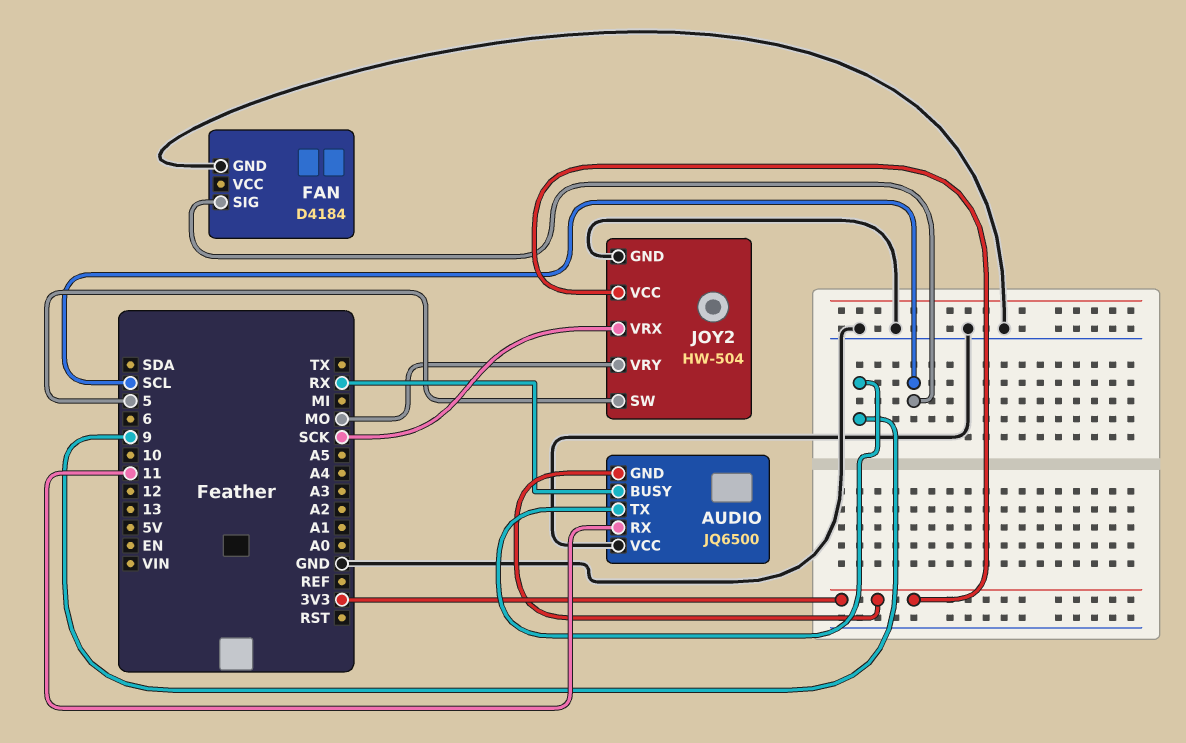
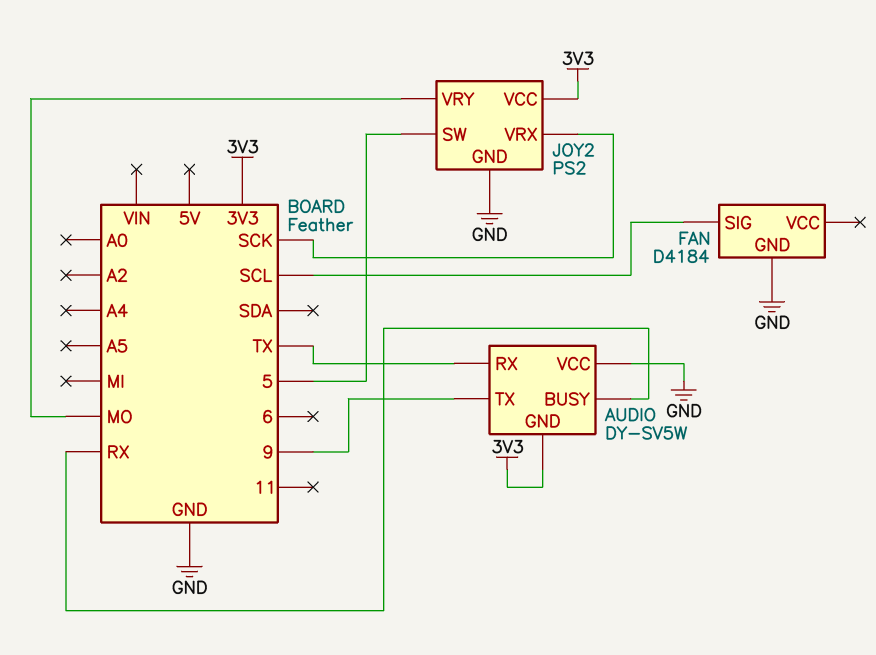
AUDIO: JQ6500 -> DY-SV5W
AUDIO pin RX: 11 -> TX
JOY2: HW-504 -> PS2

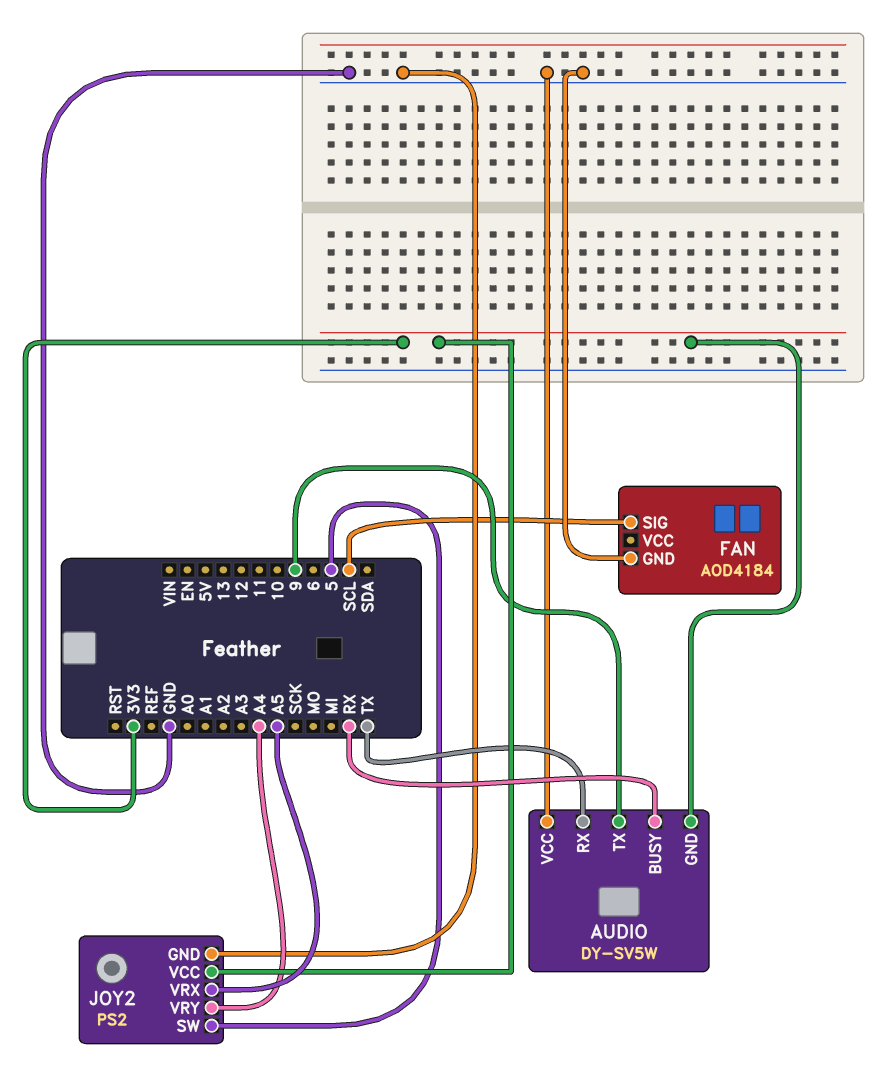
FAN: D4184 -> AOD4184
JOY2 pin VRX: SCK -> A5
JOY2 pin VRY: MO -> A4

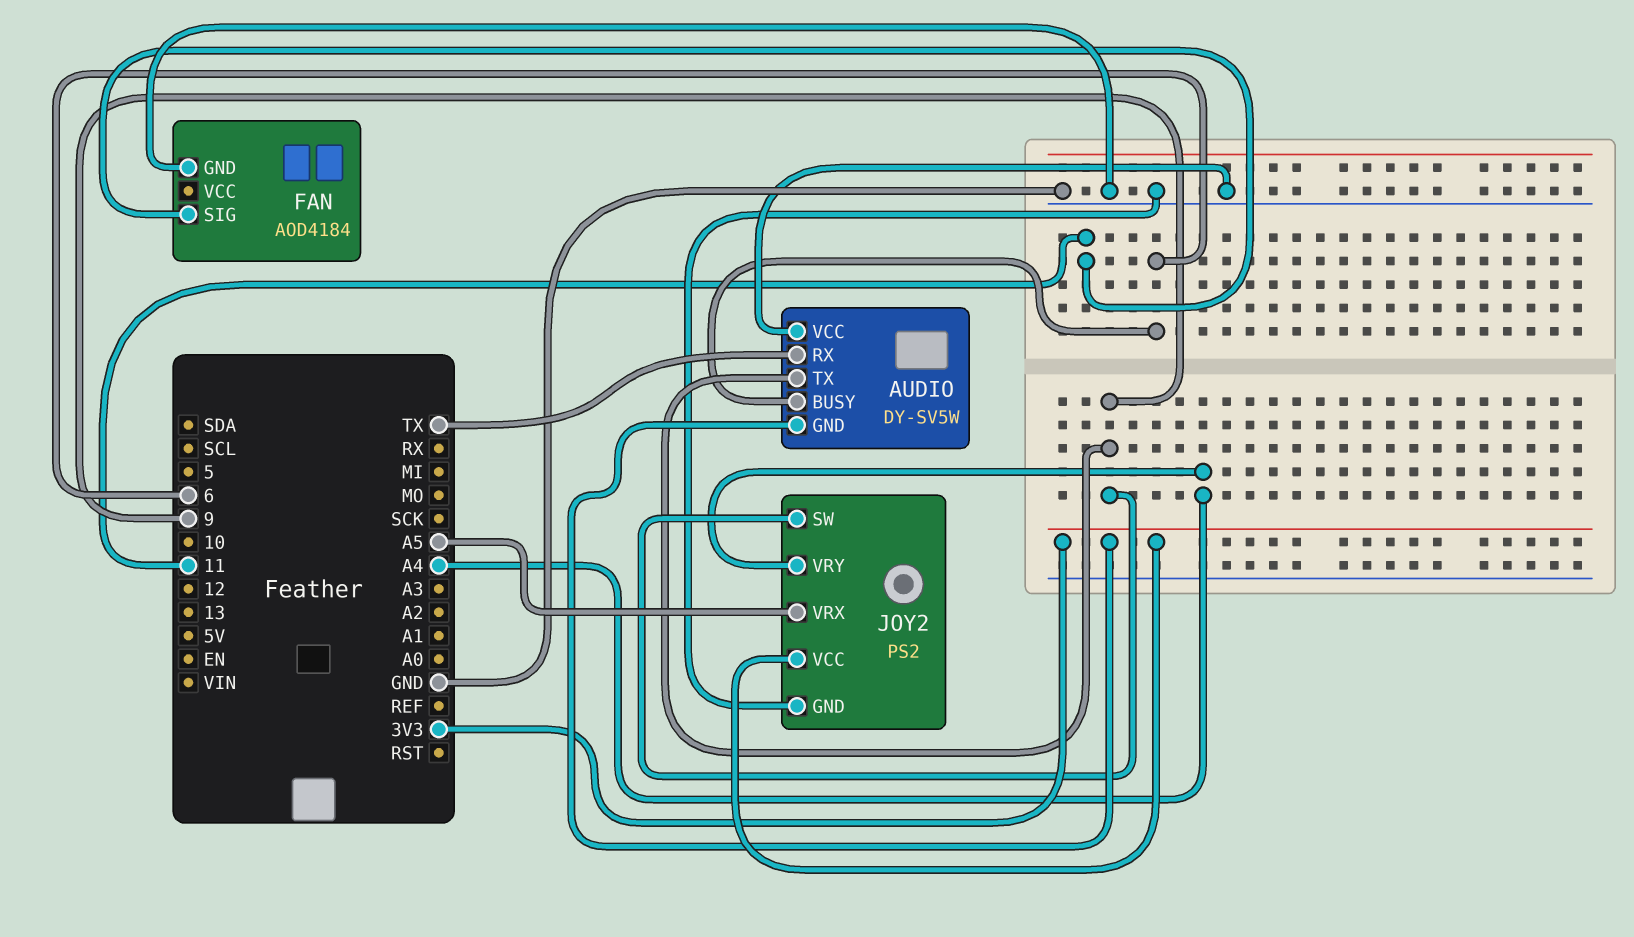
AUDIO pin BUSY: RX -> 6
FAN pin SIG: SCL -> 11
JOY2 pin SW: 5 -> 9

